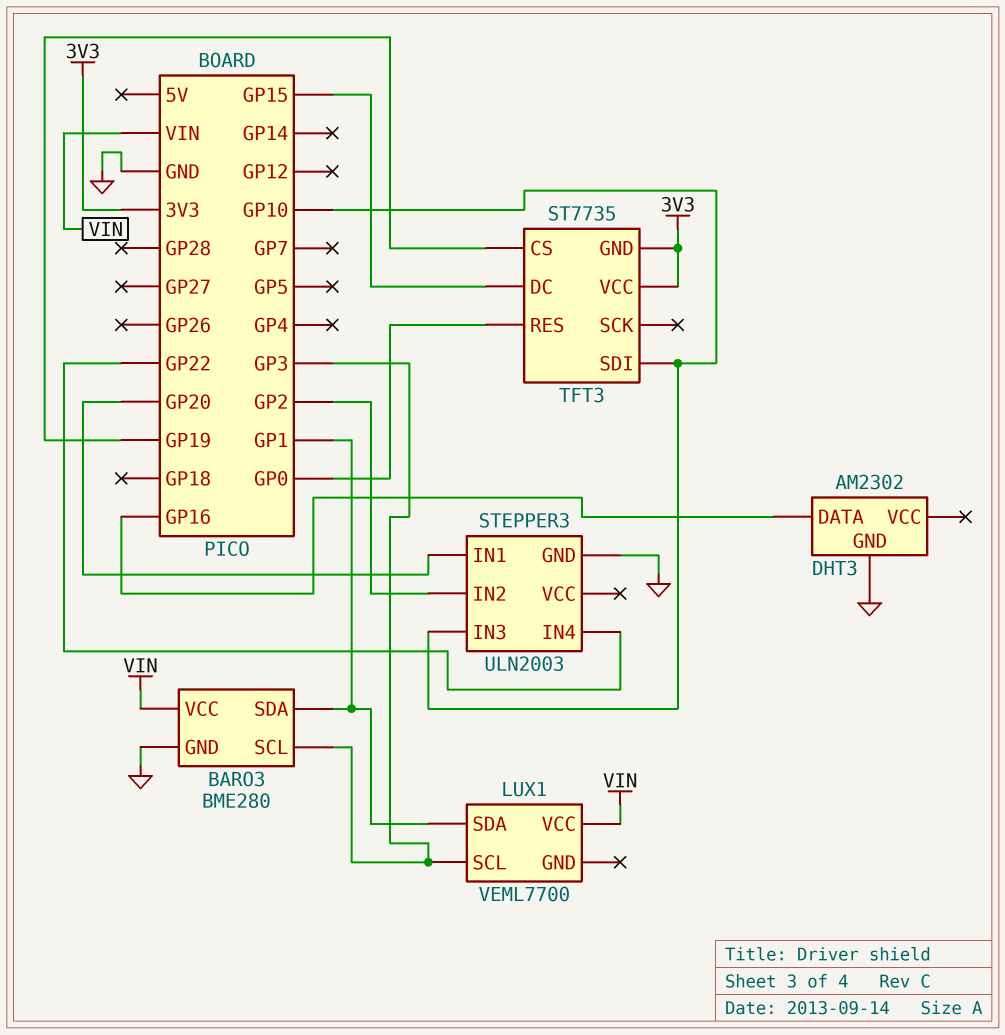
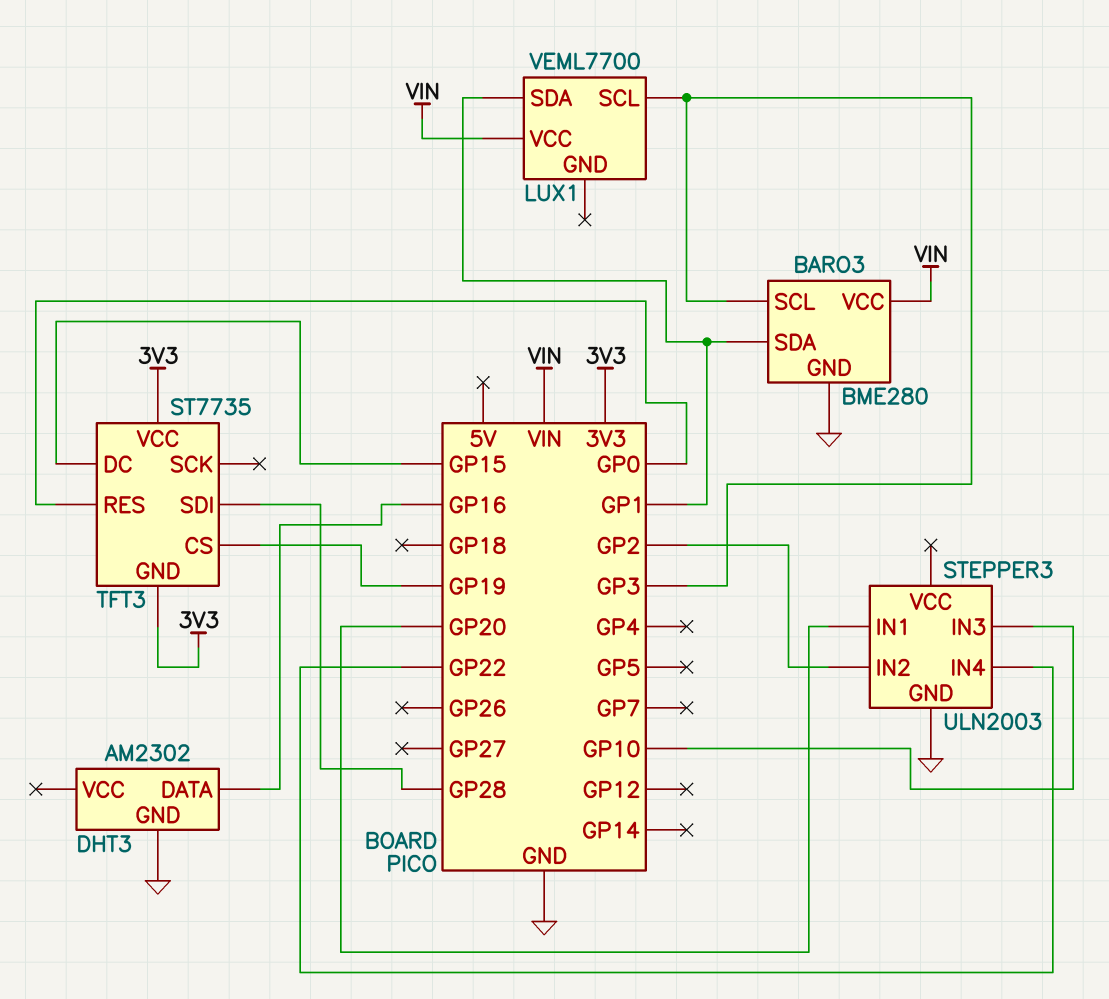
TFT3 pin SDI: GP10 -> GP28

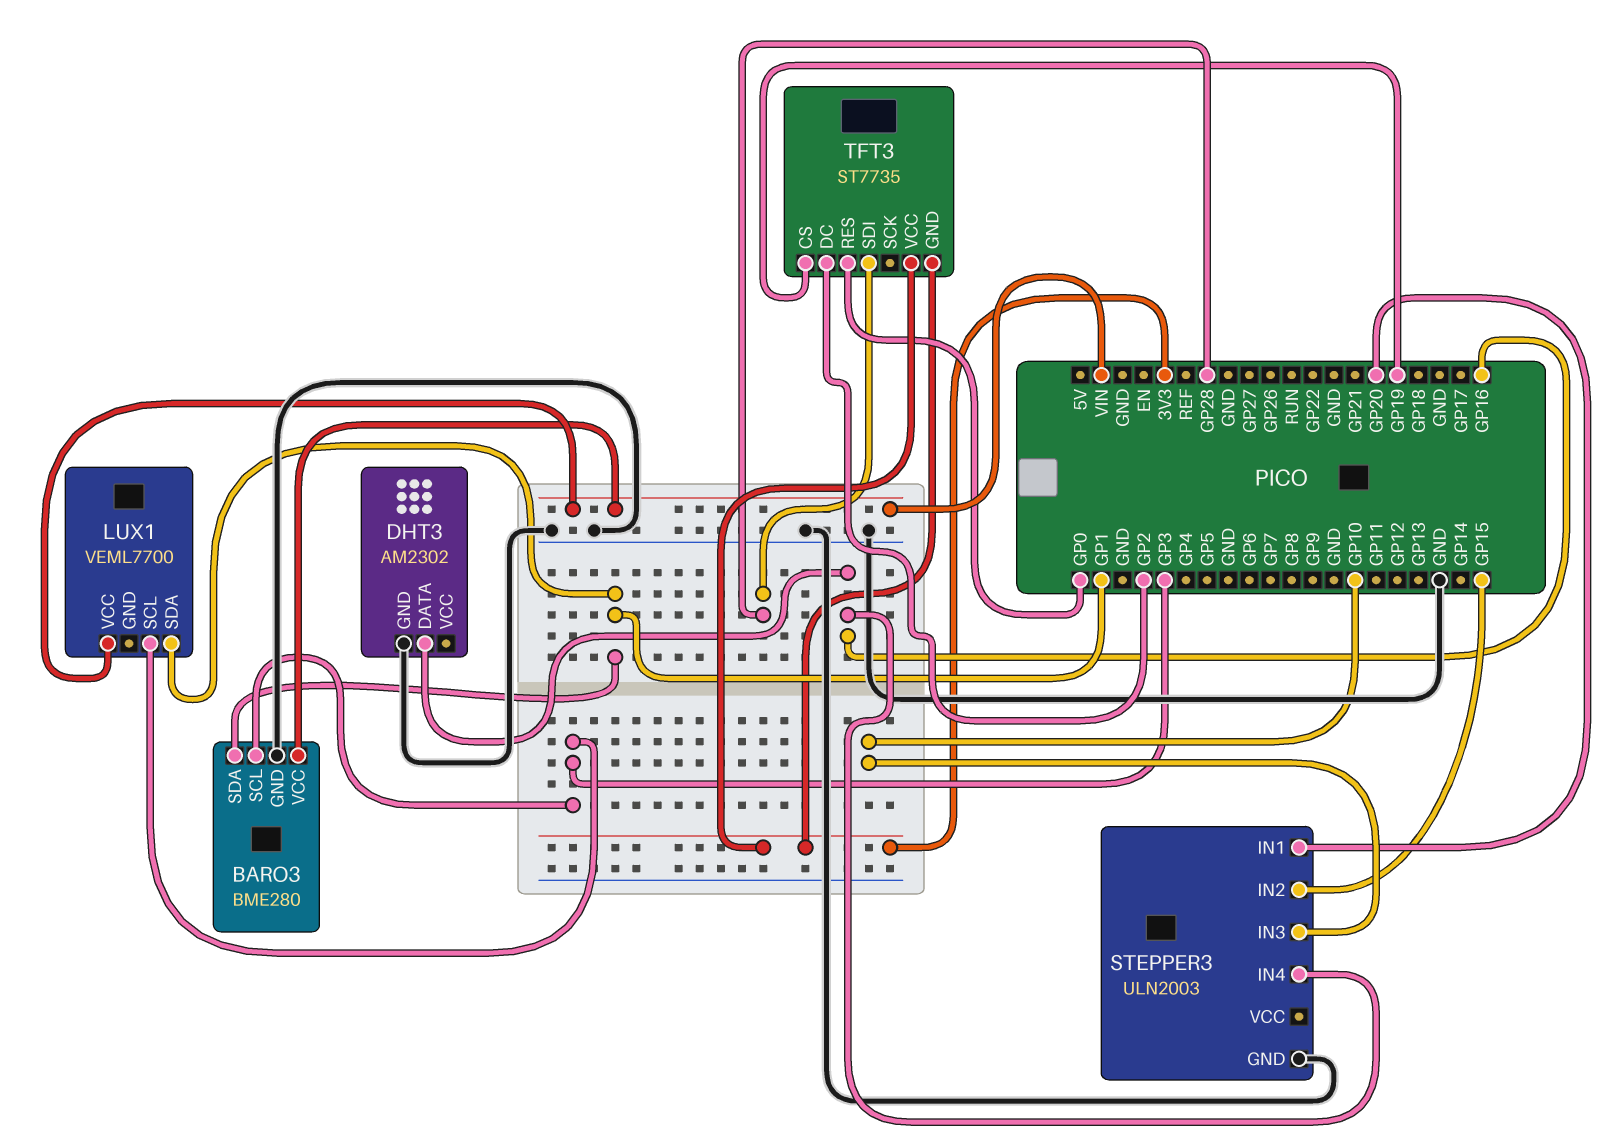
STEPPER3 pin IN2: GP2 -> GP15
STEPPER3 pin IN4: GP22 -> GP16
TFT3 pin DC: GP15 -> GP2

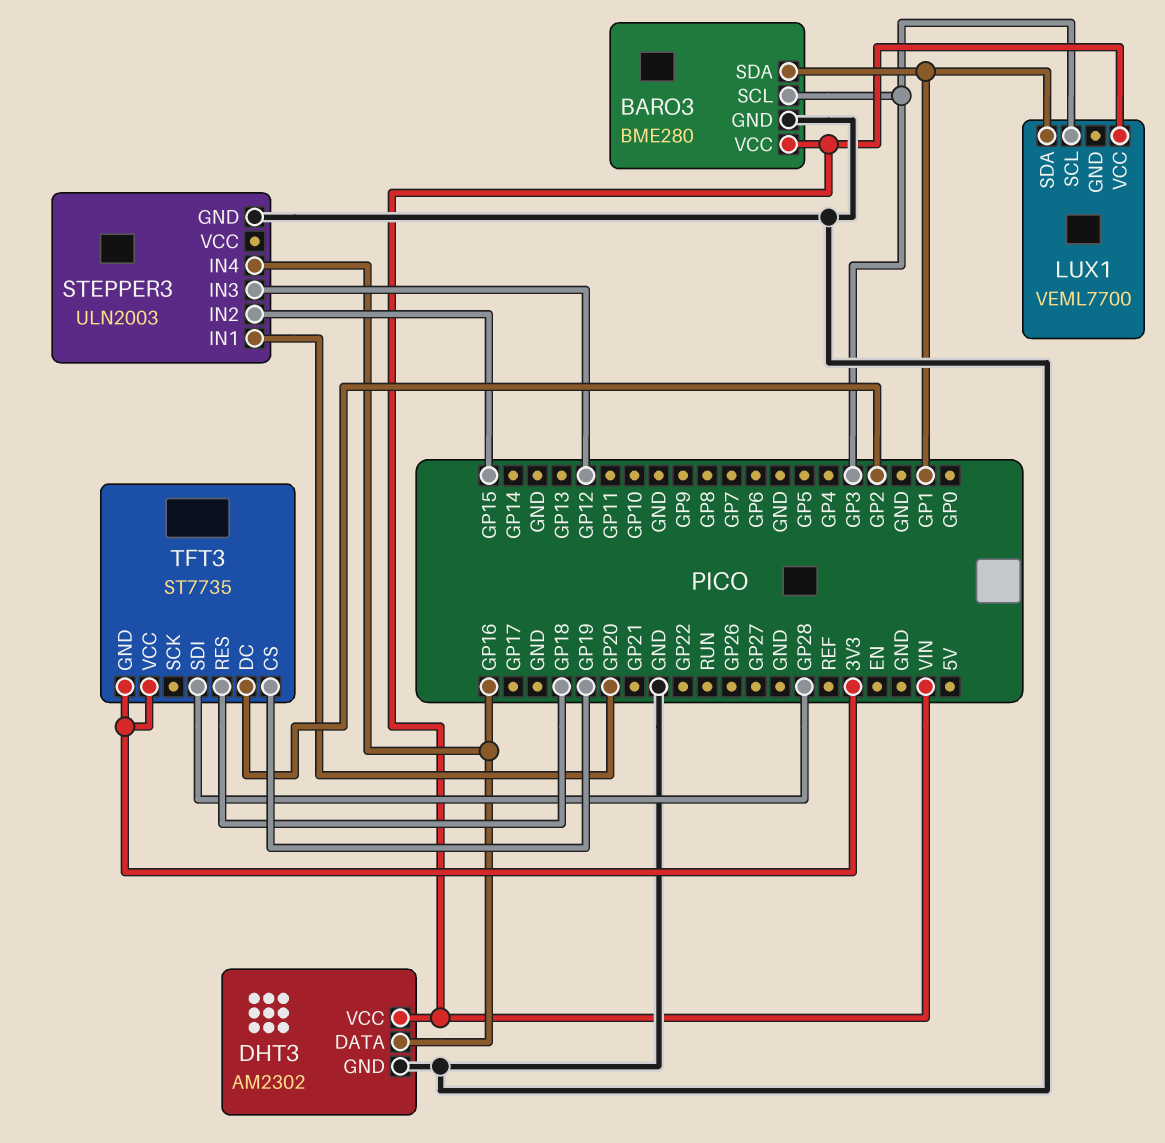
DHT3 pin VCC: none -> VIN
STEPPER3 pin IN3: GP10 -> GP12
TFT3 pin RES: GP0 -> GP18

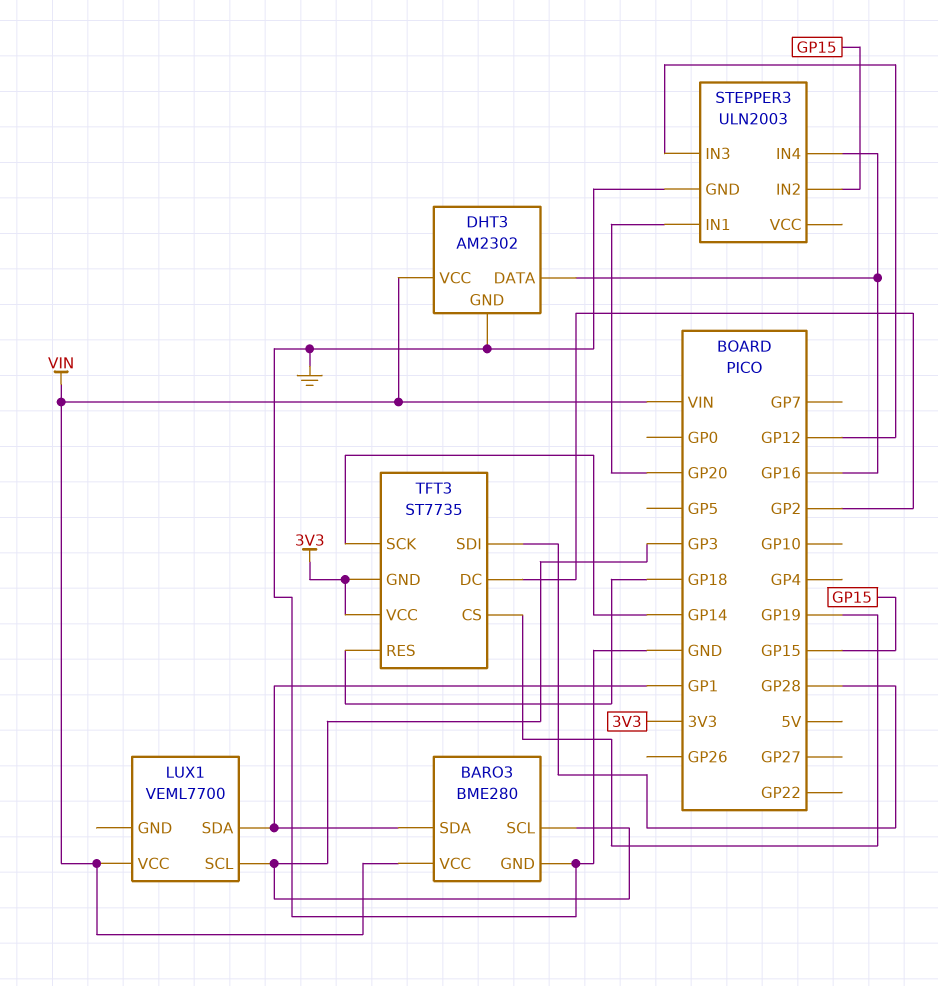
TFT3 pin SCK: none -> GP14

